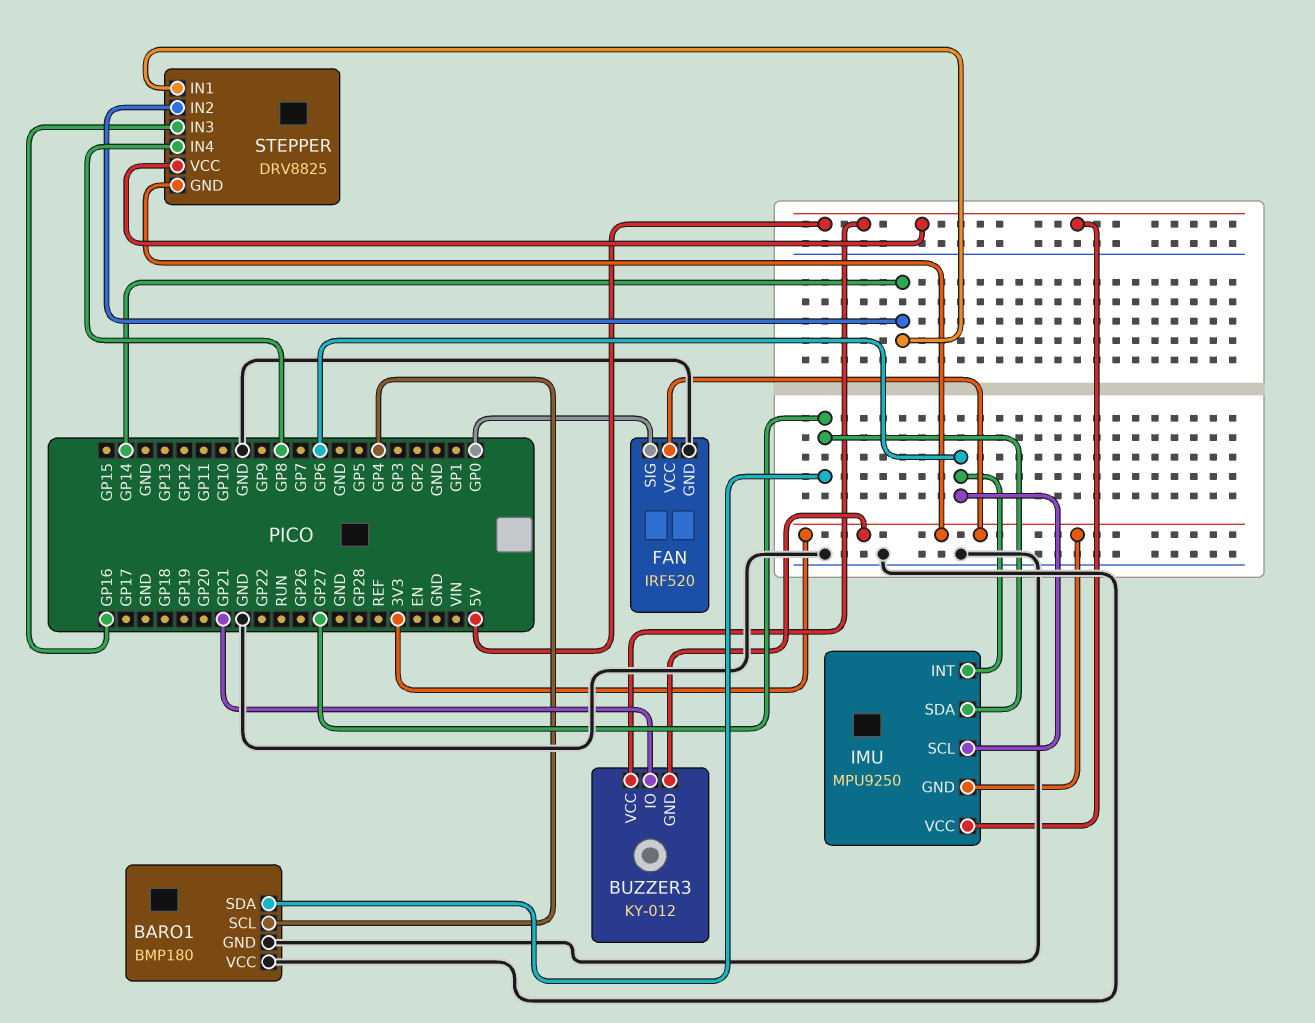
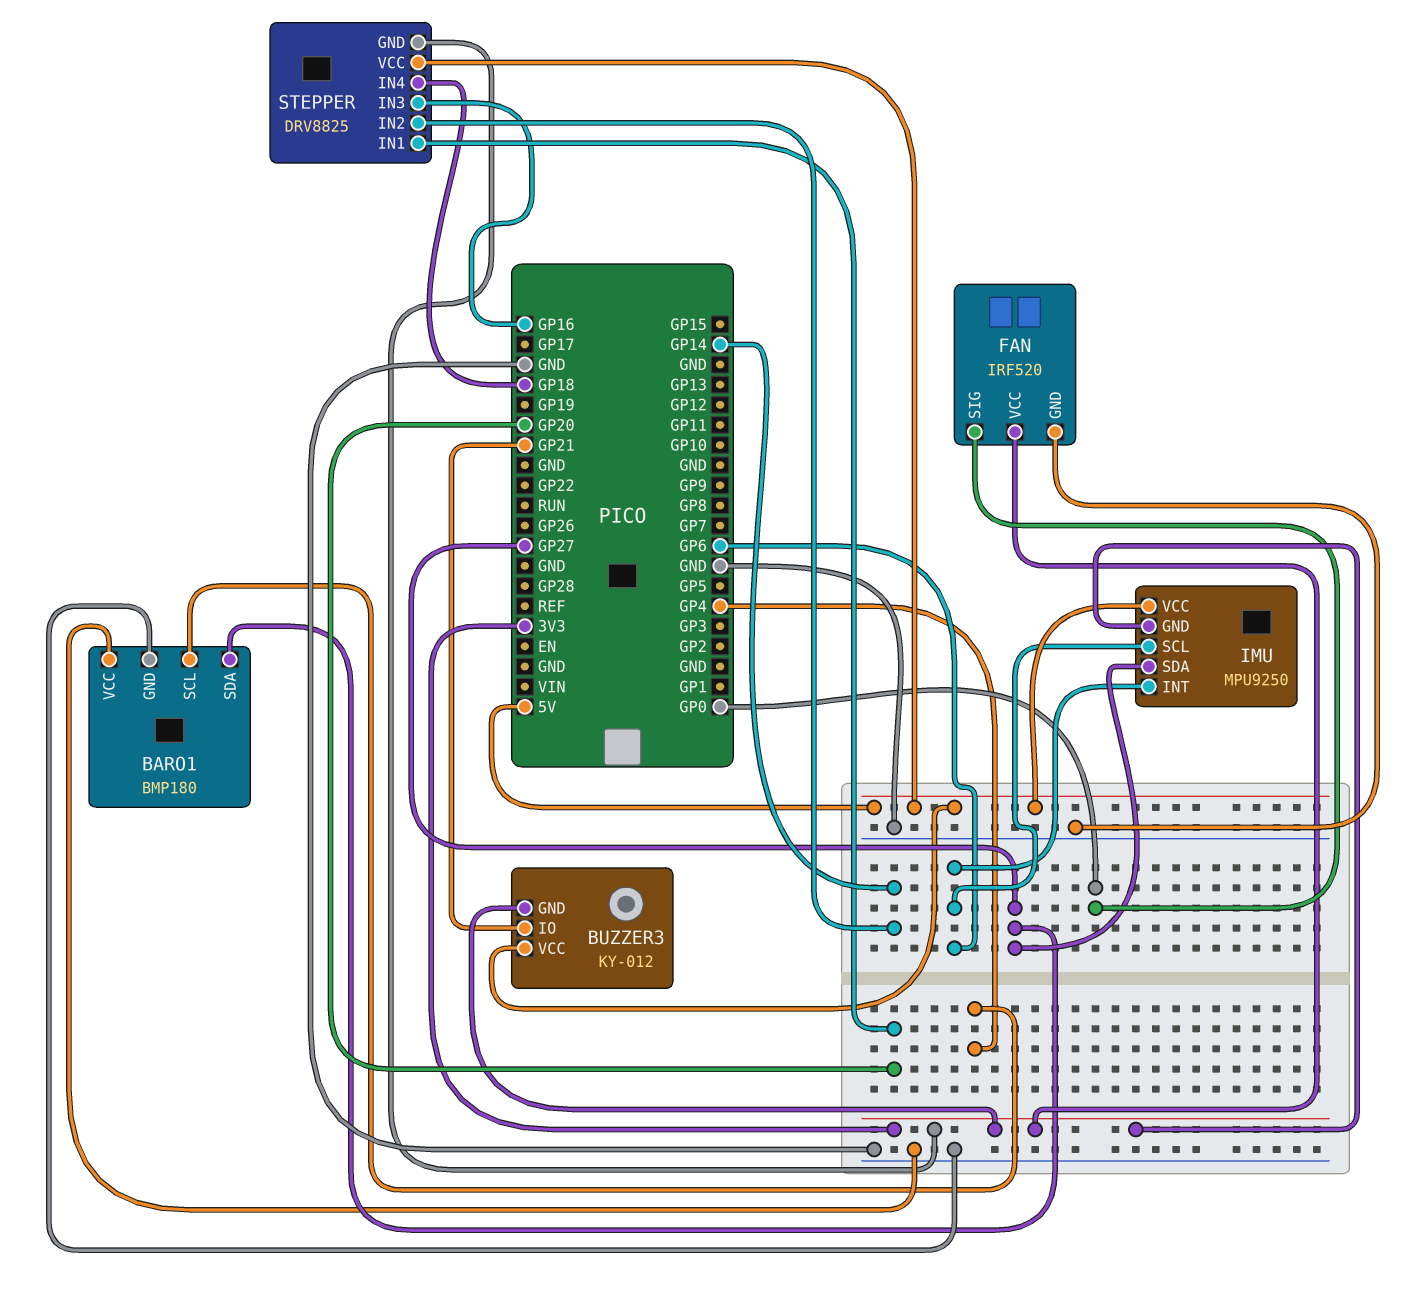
STEPPER pin IN1: GP14 -> GP20
STEPPER pin IN4: GP8 -> GP18

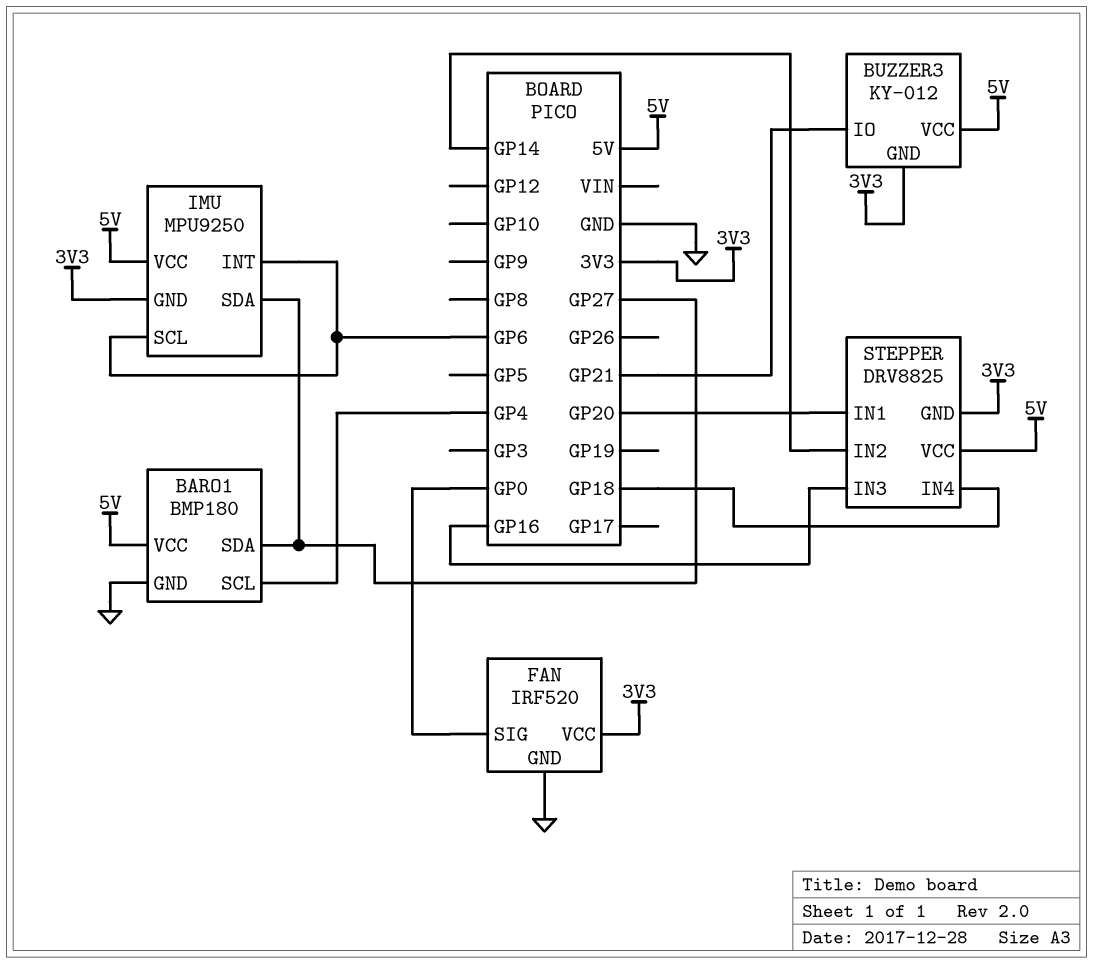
BARO1 pin VCC: GND -> 5V

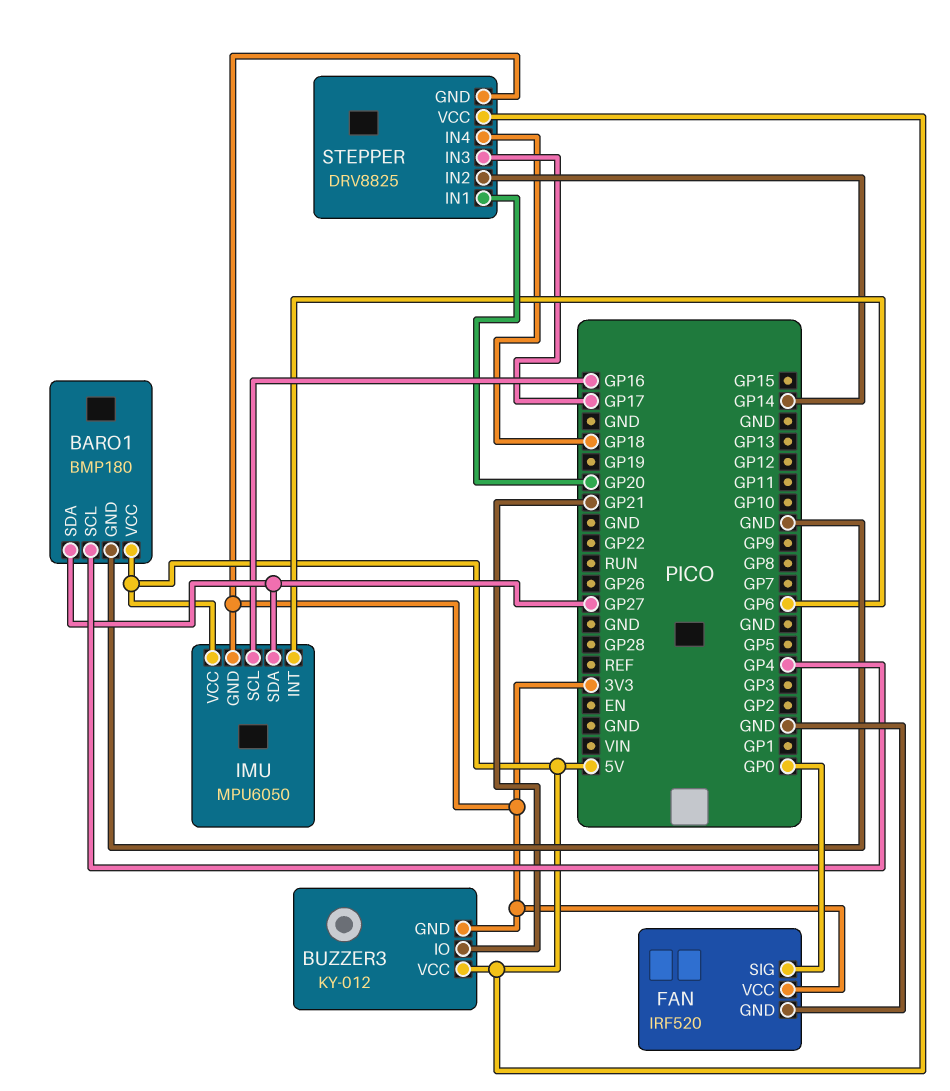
IMU: MPU9250 -> MPU6050
IMU pin SCL: GP6 -> GP16
STEPPER pin IN3: GP16 -> GP17

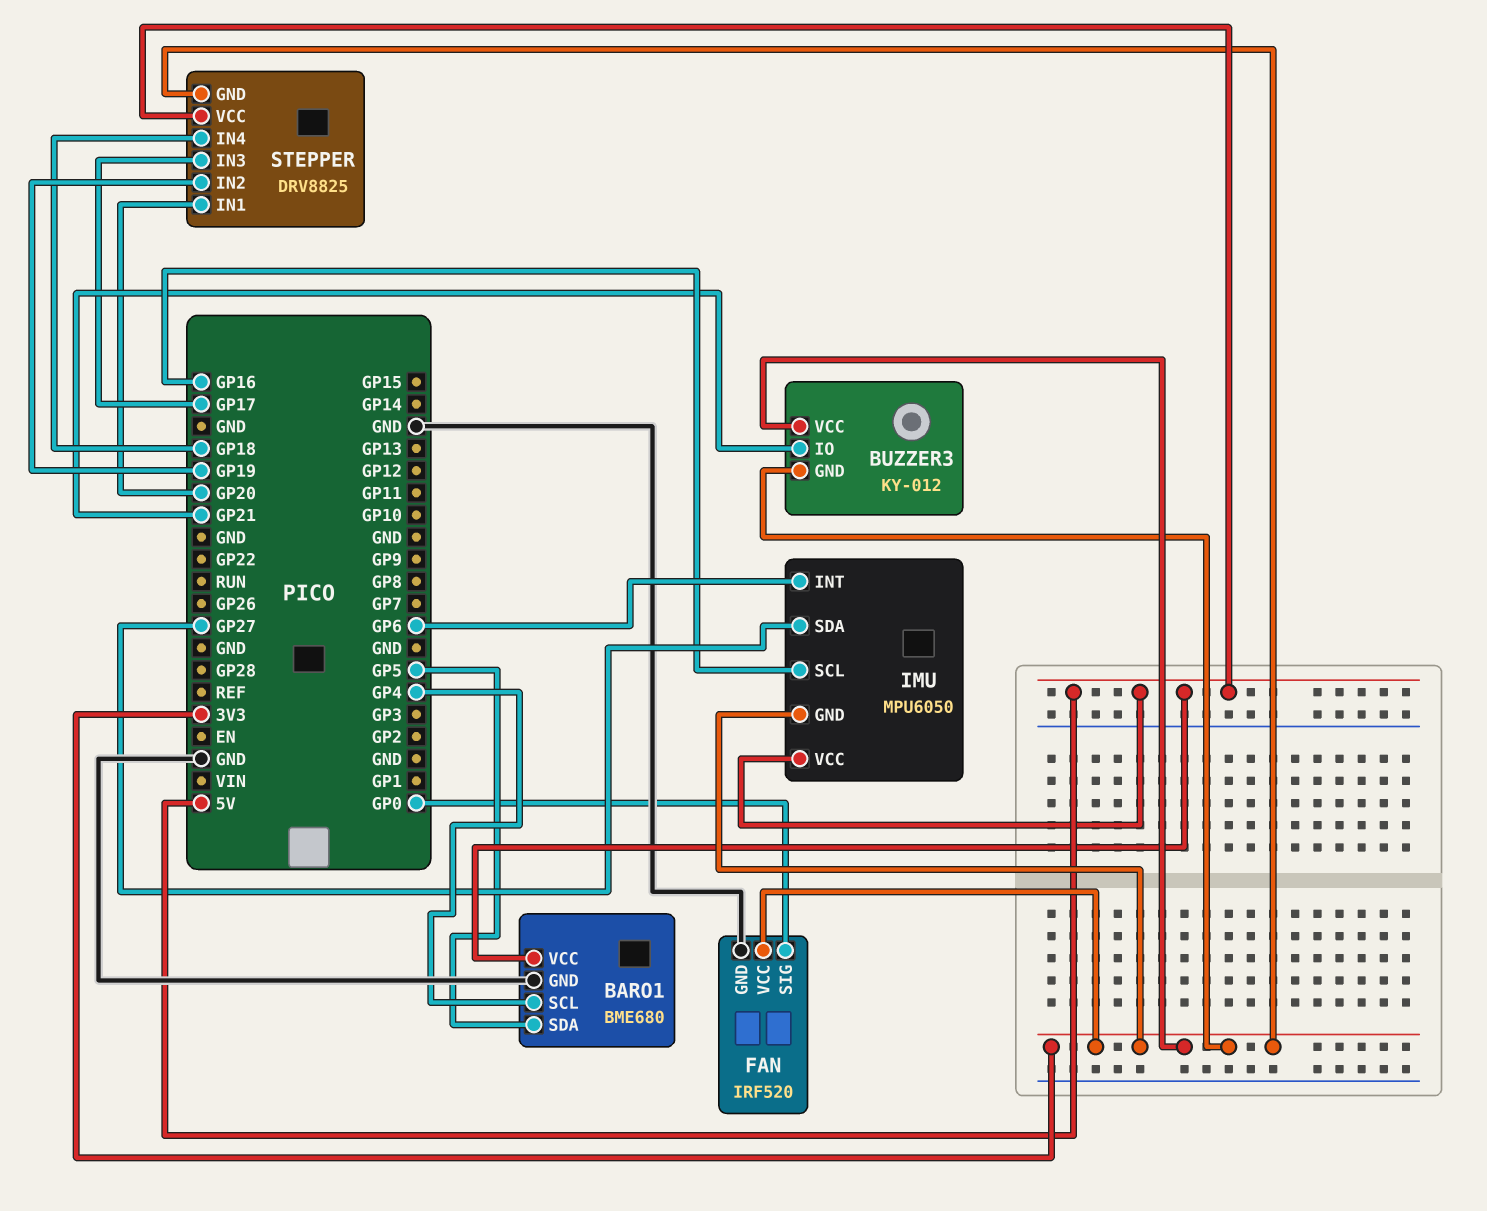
BARO1: BMP180 -> BME680
BARO1 pin SDA: GP27 -> GP5
BUZZER3 pin VCC: 5V -> 3V3
STEPPER pin IN2: GP14 -> GP19

